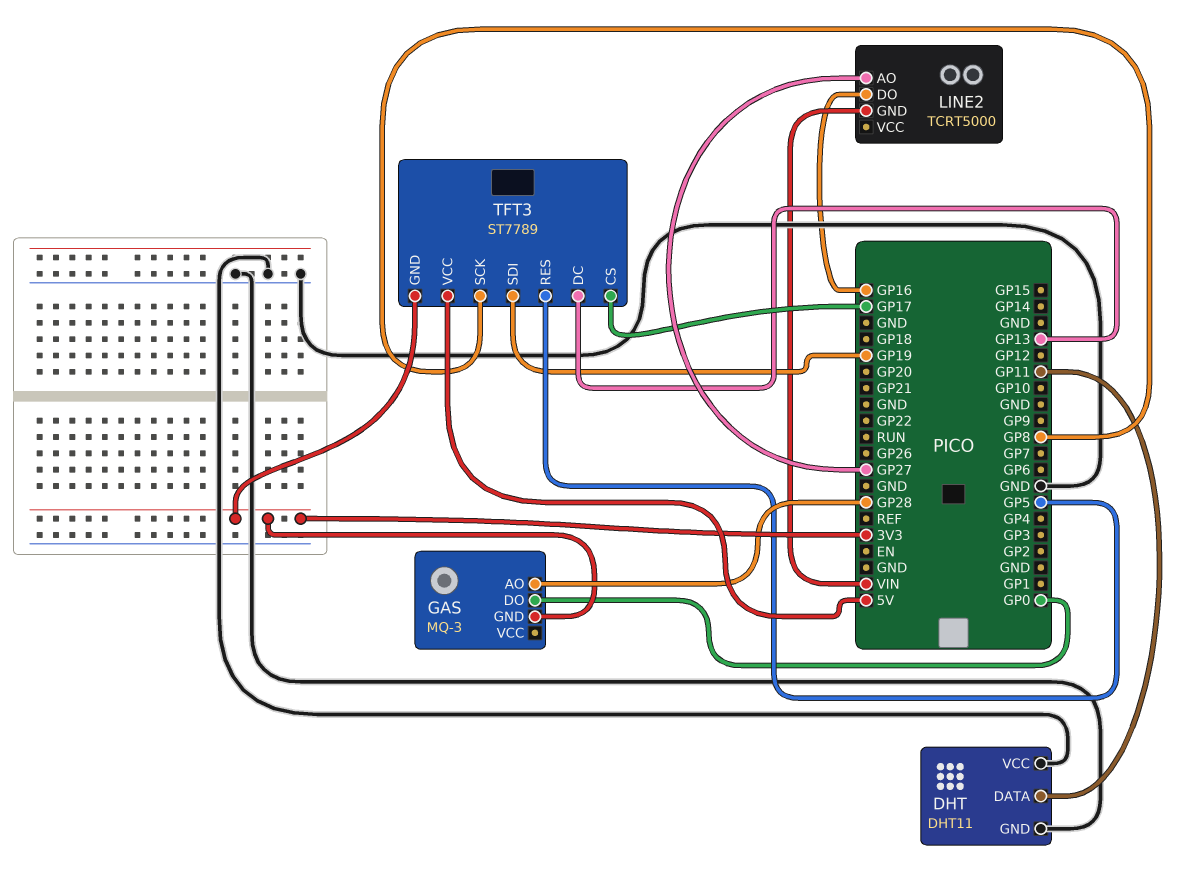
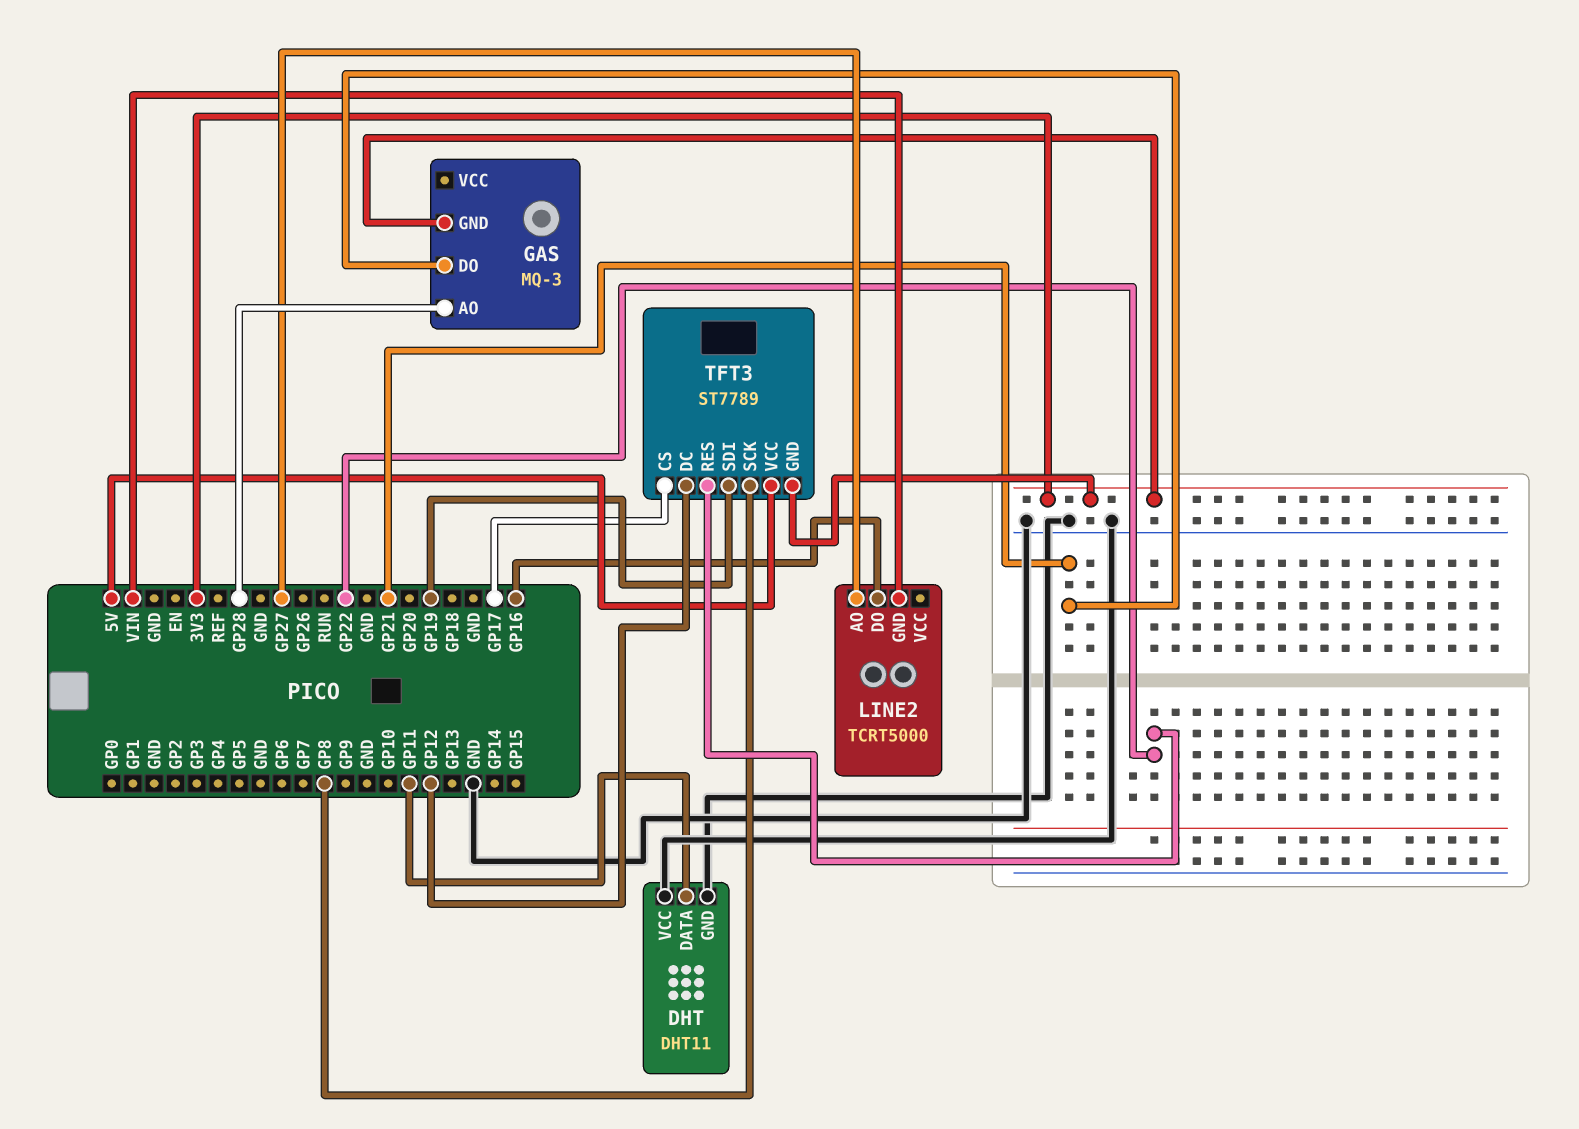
GAS pin DO: GP0 -> GP21
TFT3 pin DC: GP13 -> GP12
TFT3 pin RES: GP5 -> GP22

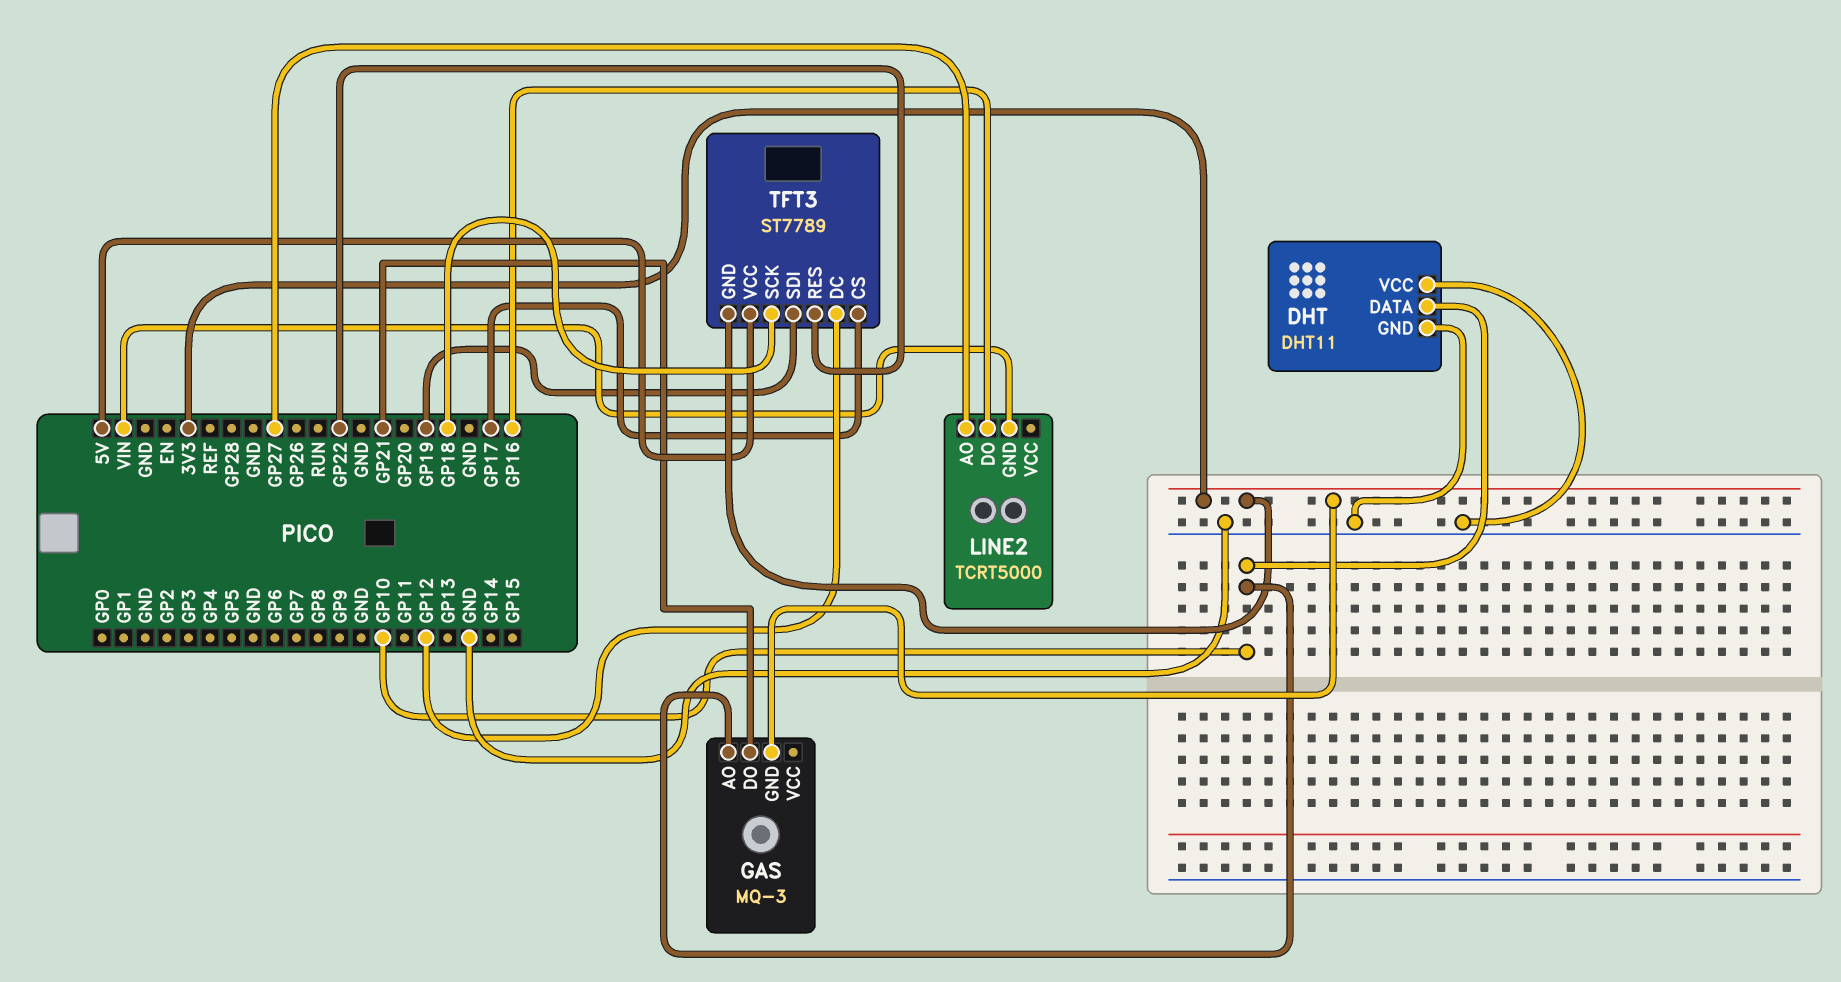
DHT pin DATA: GP11 -> GP10
GAS pin AO: GP28 -> GP10
TFT3 pin SCK: GP8 -> GP18

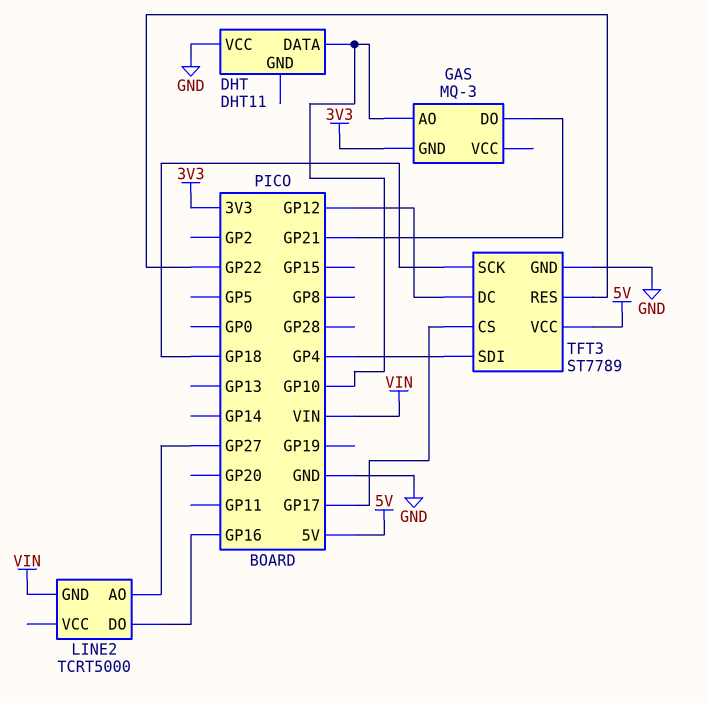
DHT pin GND: GND -> none
TFT3 pin GND: 3V3 -> GND
TFT3 pin SDI: GP19 -> GP4

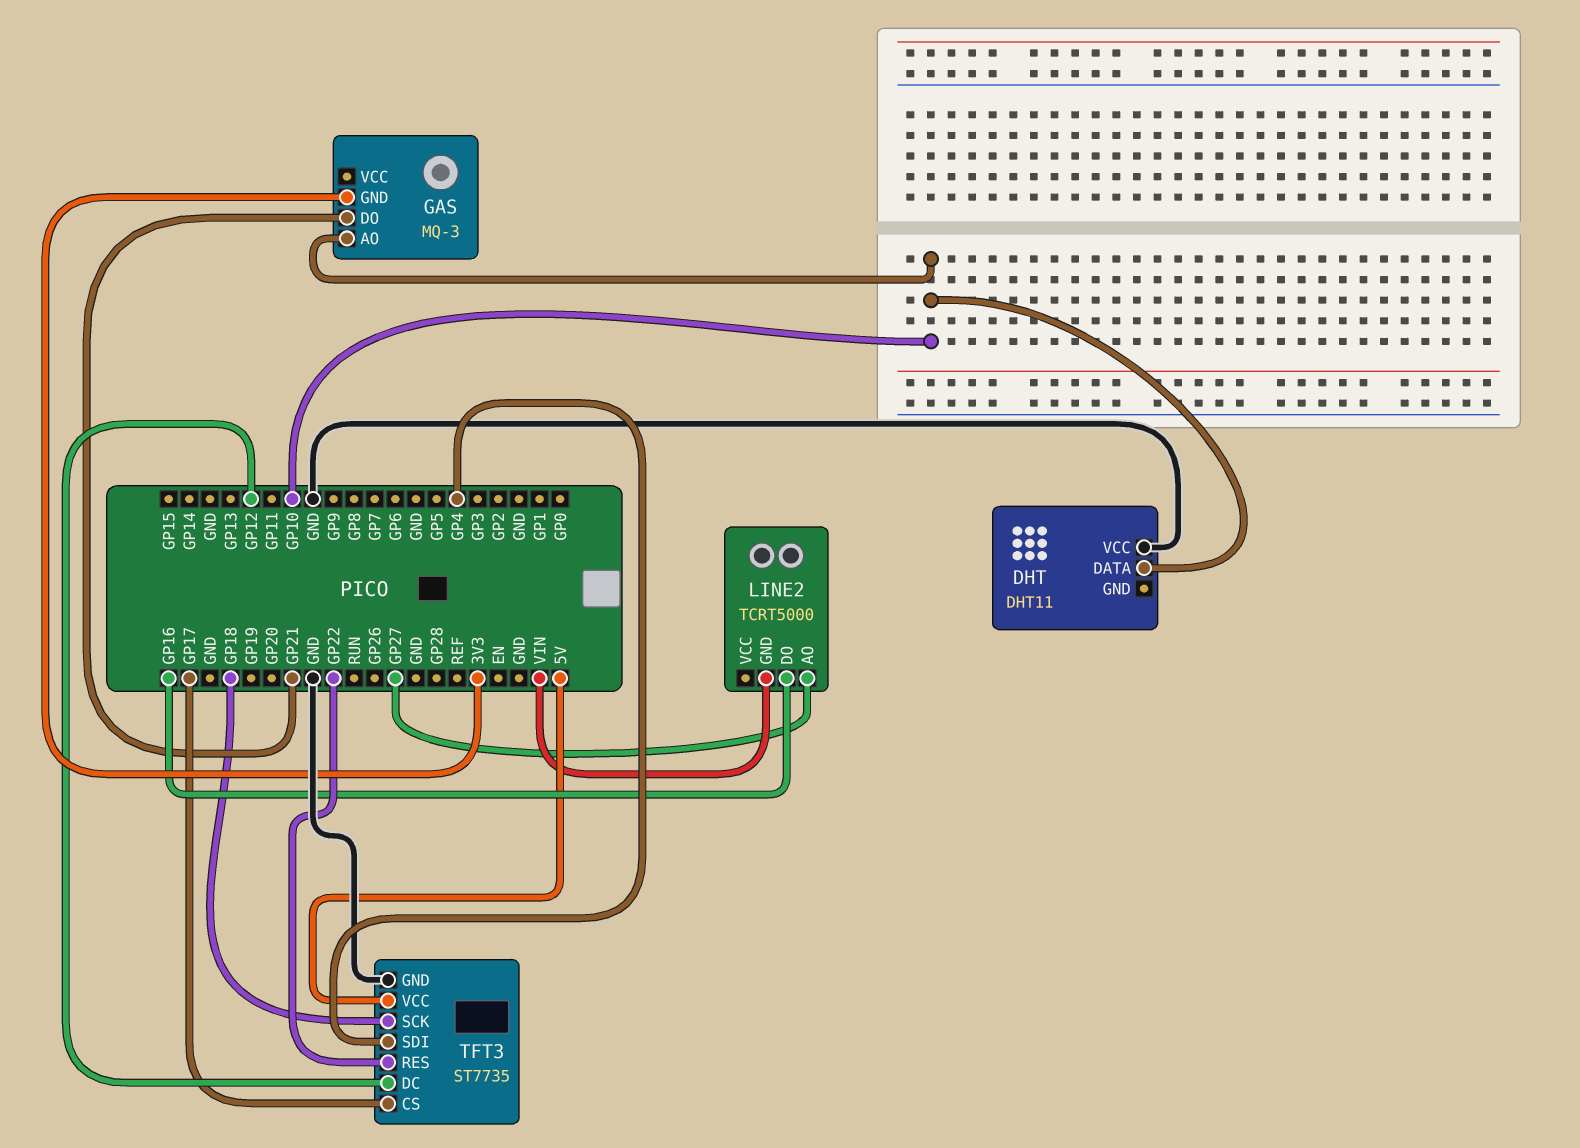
TFT3: ST7789 -> ST7735

